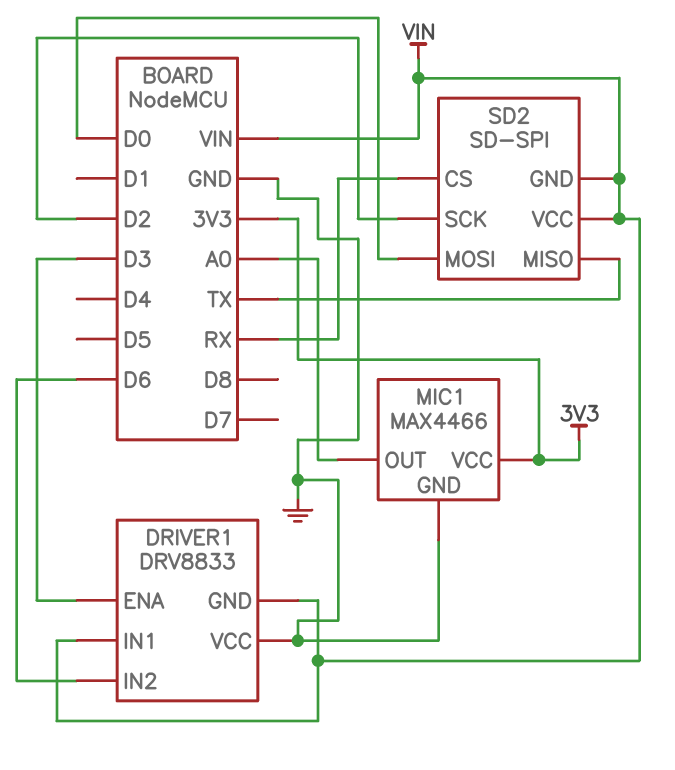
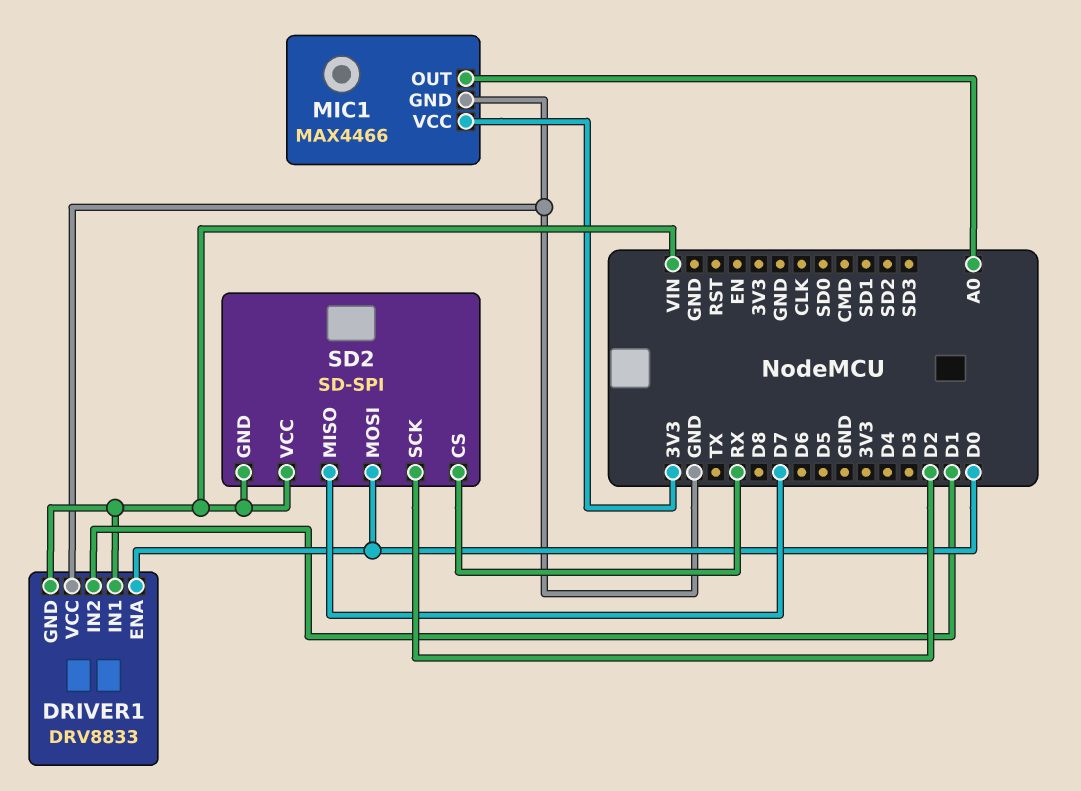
DRIVER1 pin ENA: D3 -> D0
DRIVER1 pin IN2: D6 -> D1
SD2 pin MISO: TX -> D7

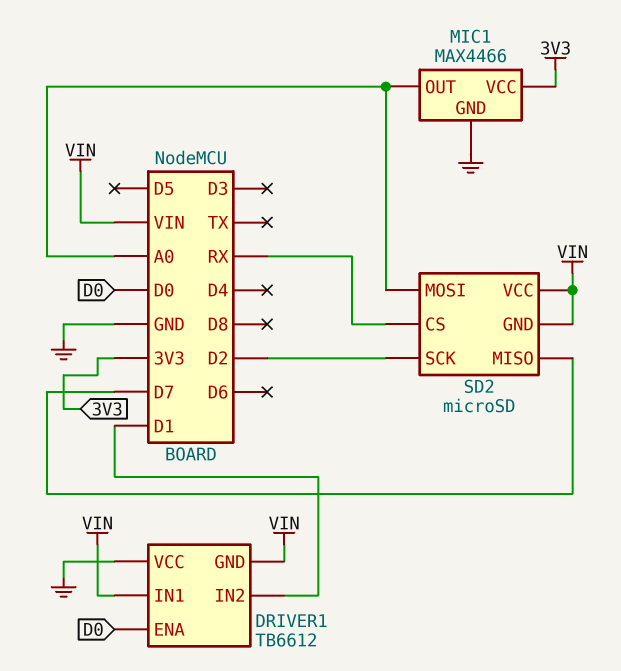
DRIVER1: DRV8833 -> TB6612
SD2: SD-SPI -> microSD
SD2 pin MOSI: D0 -> A0

